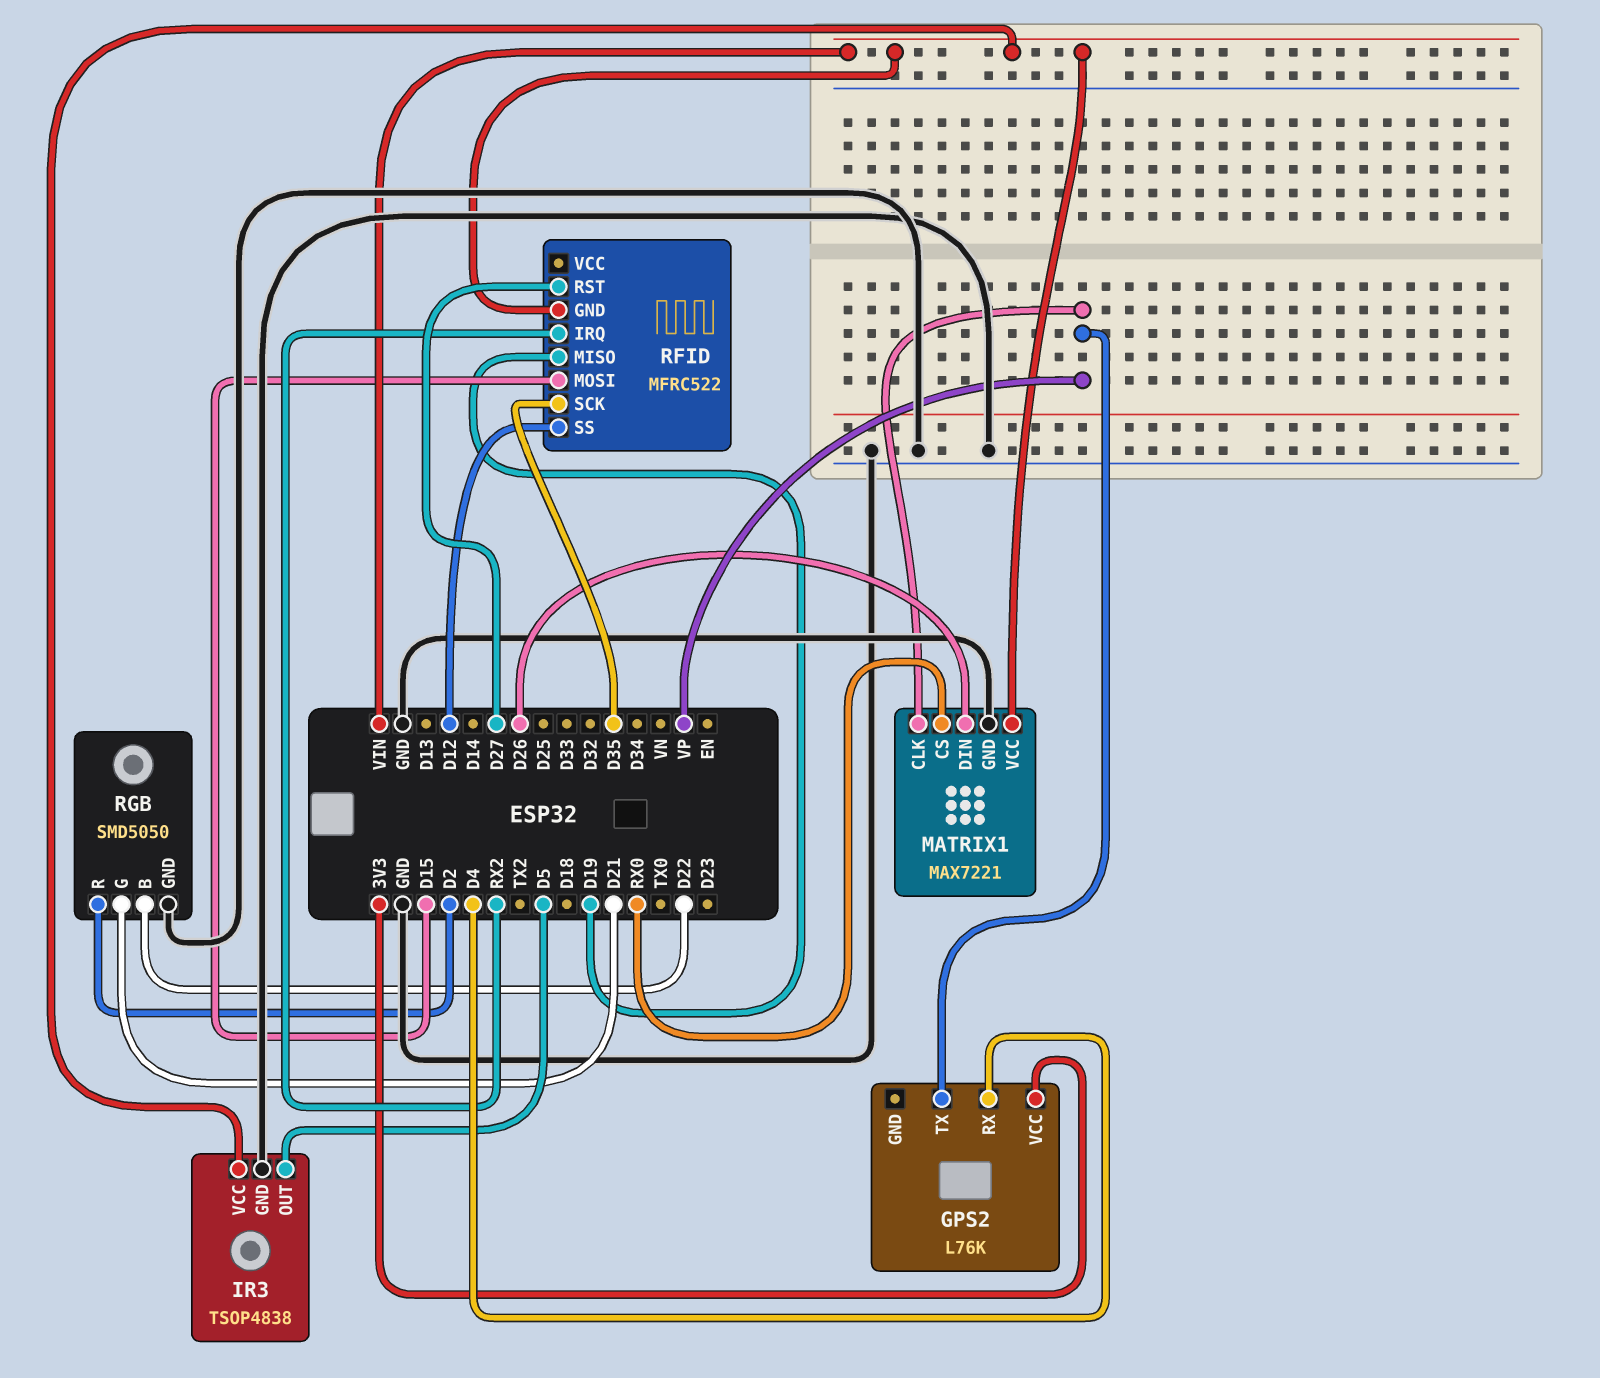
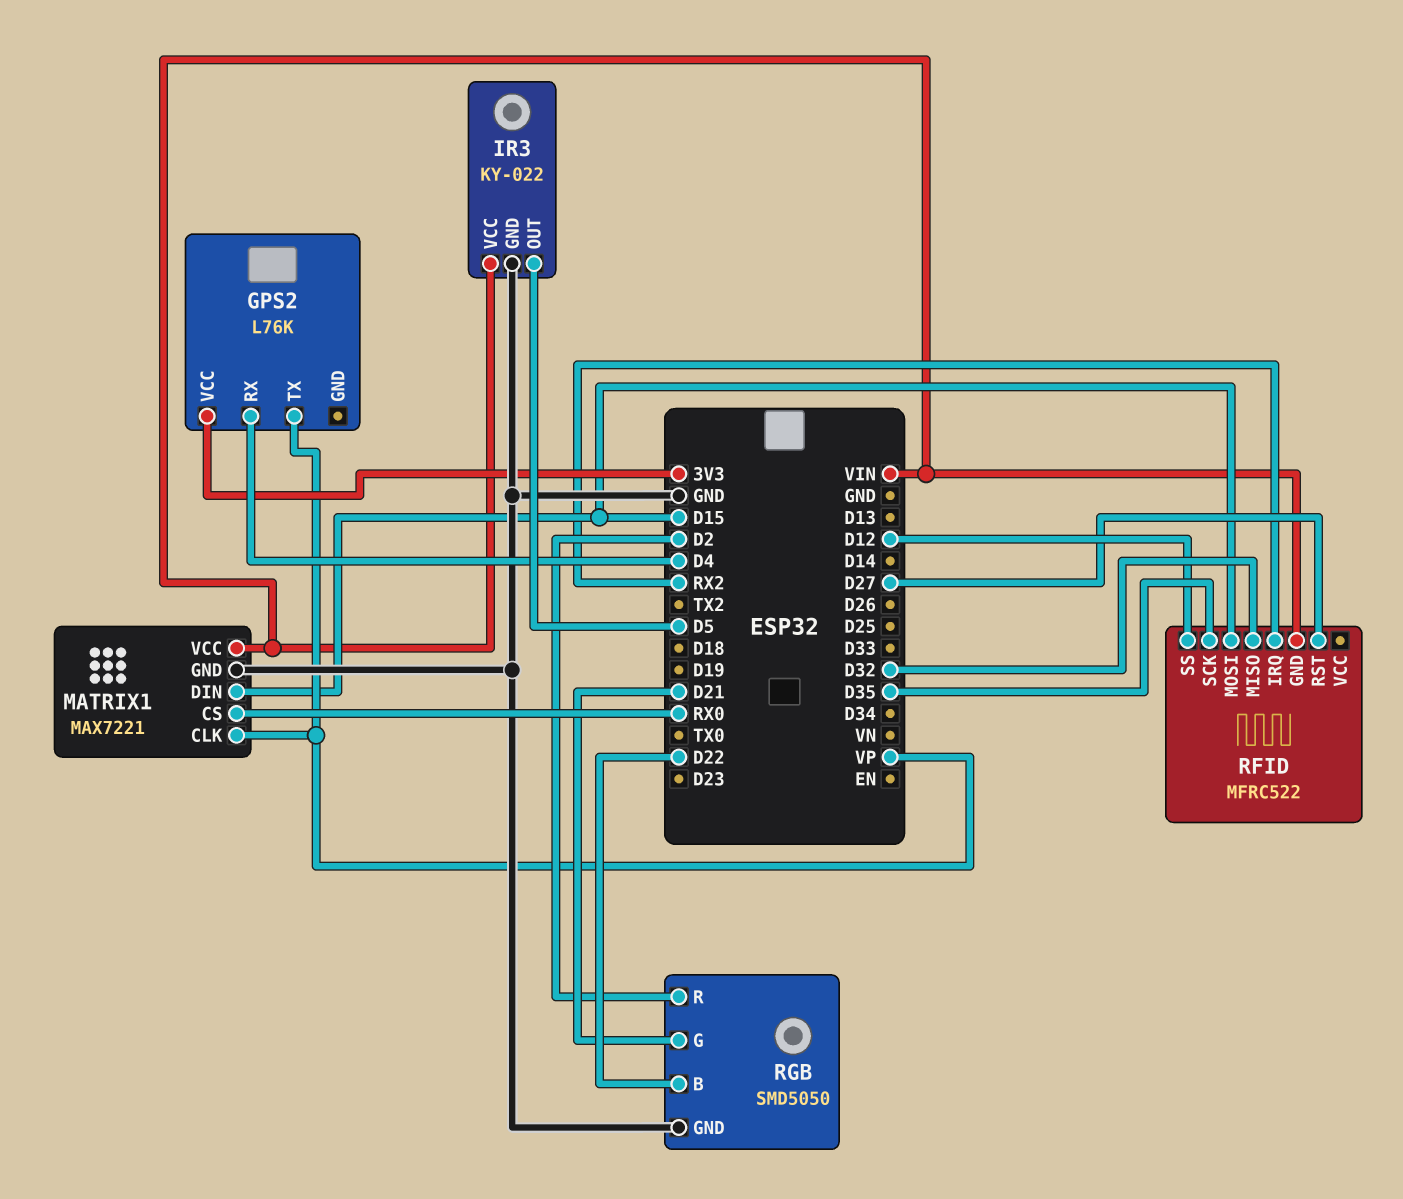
IR3: TSOP4838 -> KY-022
MATRIX1 pin DIN: D26 -> D15
RFID pin MISO: D19 -> D32

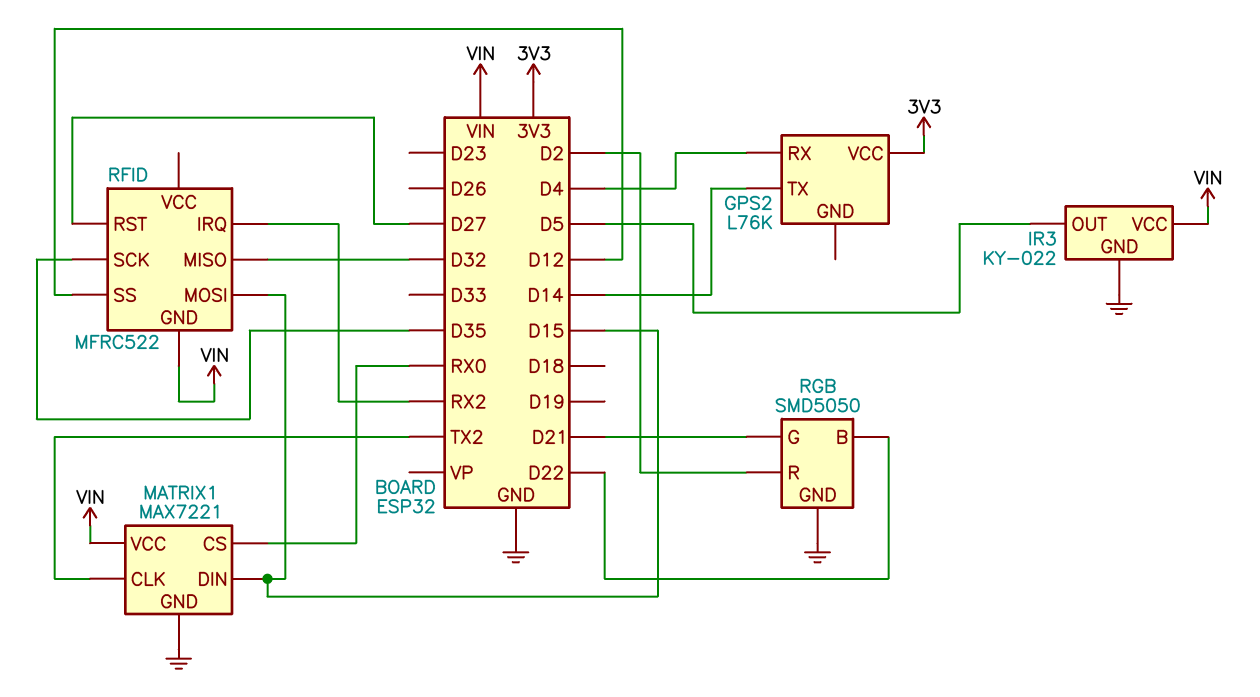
GPS2 pin TX: VP -> D14
MATRIX1 pin CLK: VP -> TX2

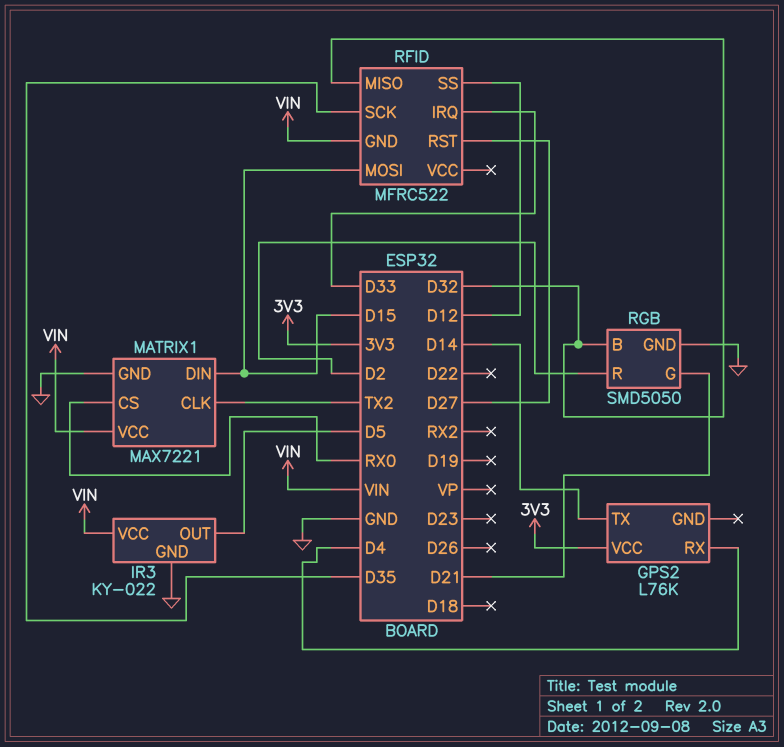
RFID pin IRQ: RX2 -> D33
RGB pin B: D22 -> D32

